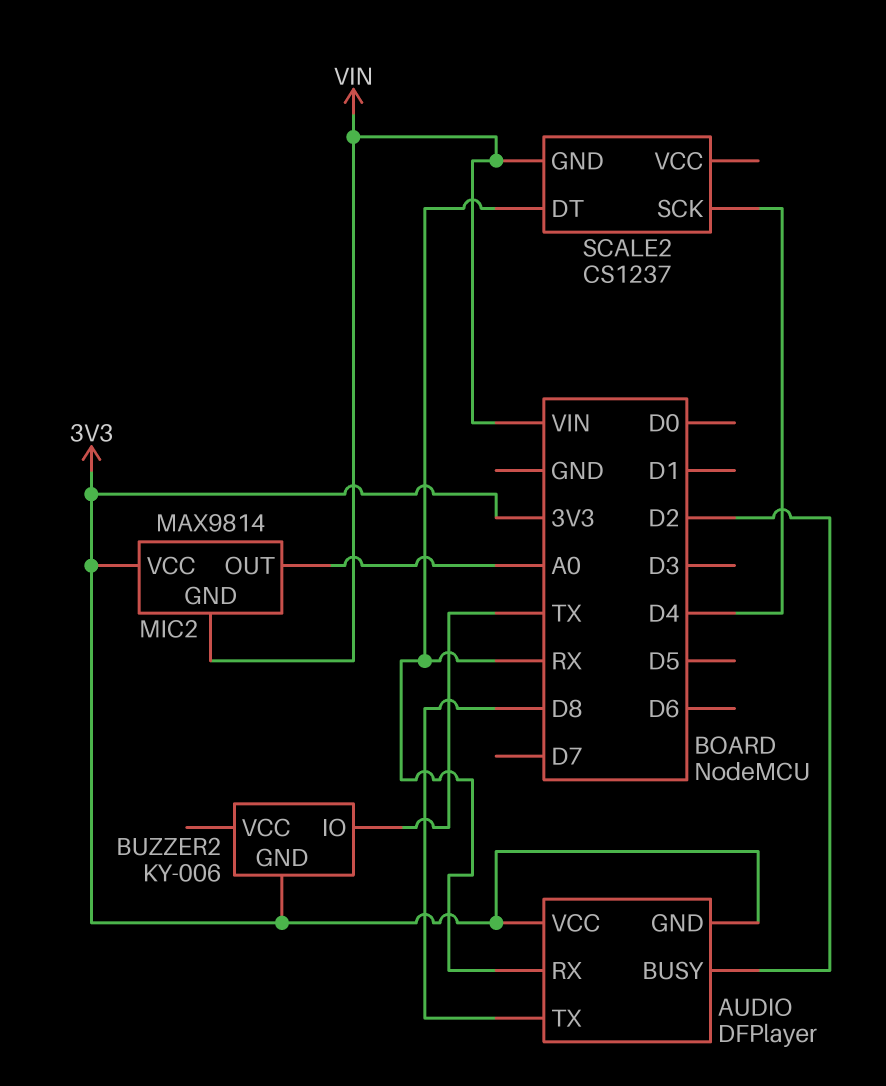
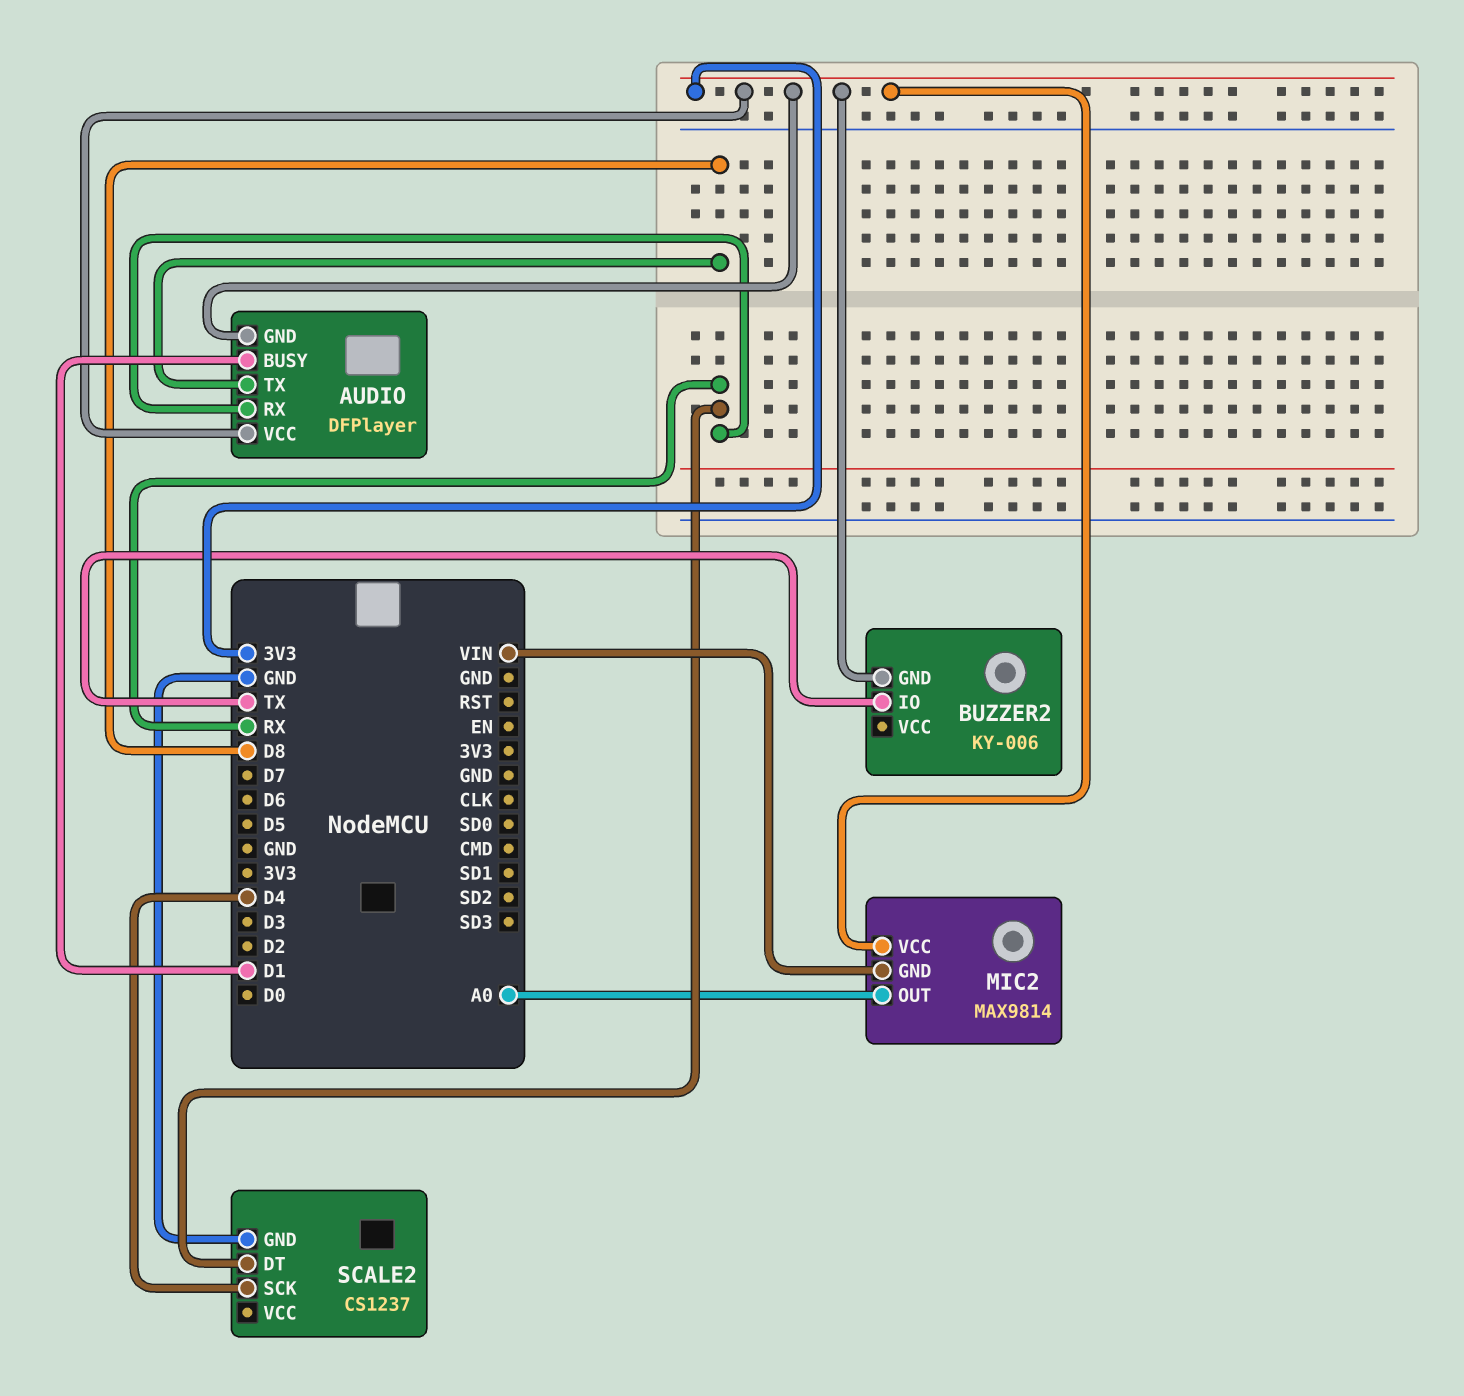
AUDIO pin BUSY: D2 -> D1
SCALE2 pin GND: VIN -> GND

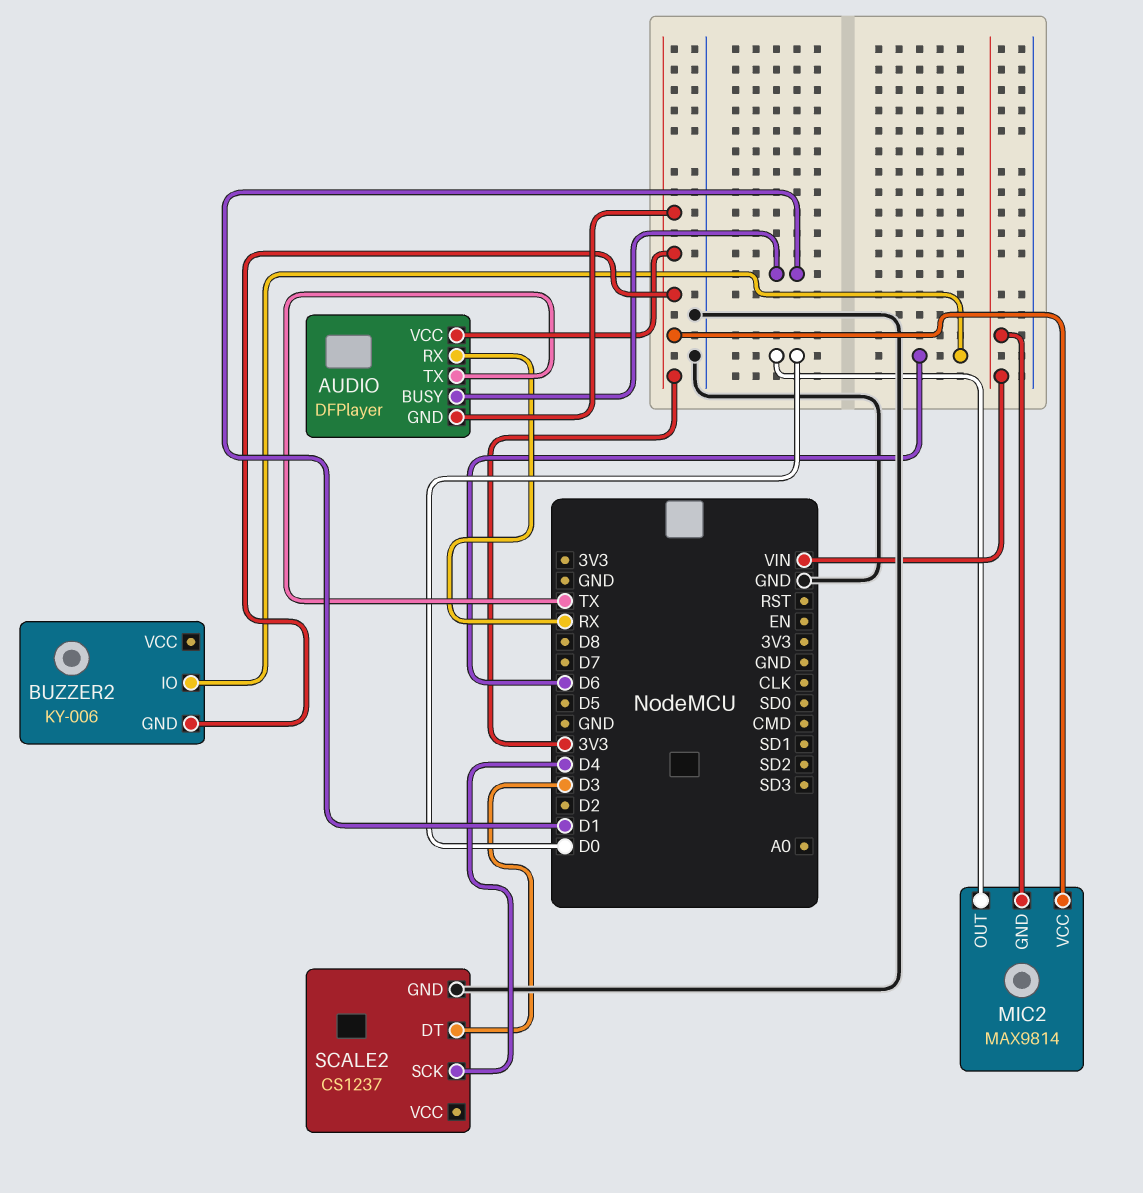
AUDIO pin TX: D8 -> TX
BUZZER2 pin IO: TX -> D6
MIC2 pin OUT: A0 -> D0
SCALE2 pin DT: RX -> D3

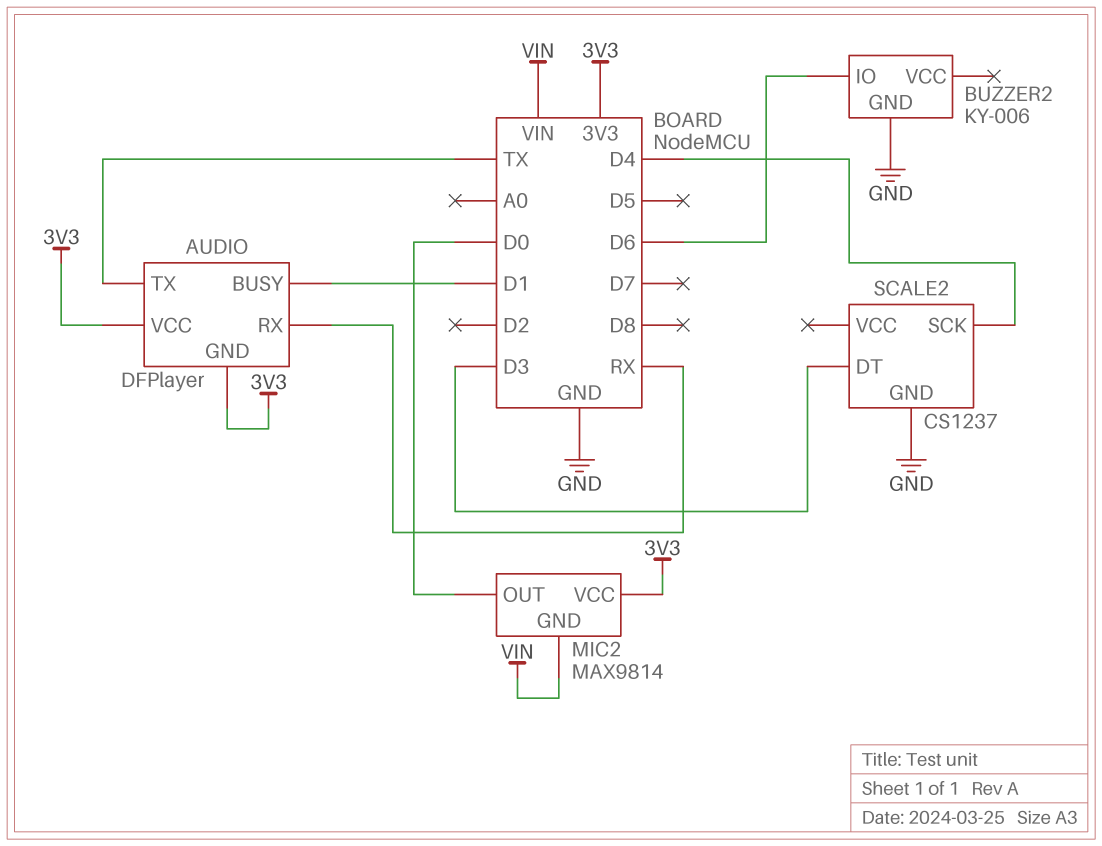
BUZZER2 pin GND: 3V3 -> GND

